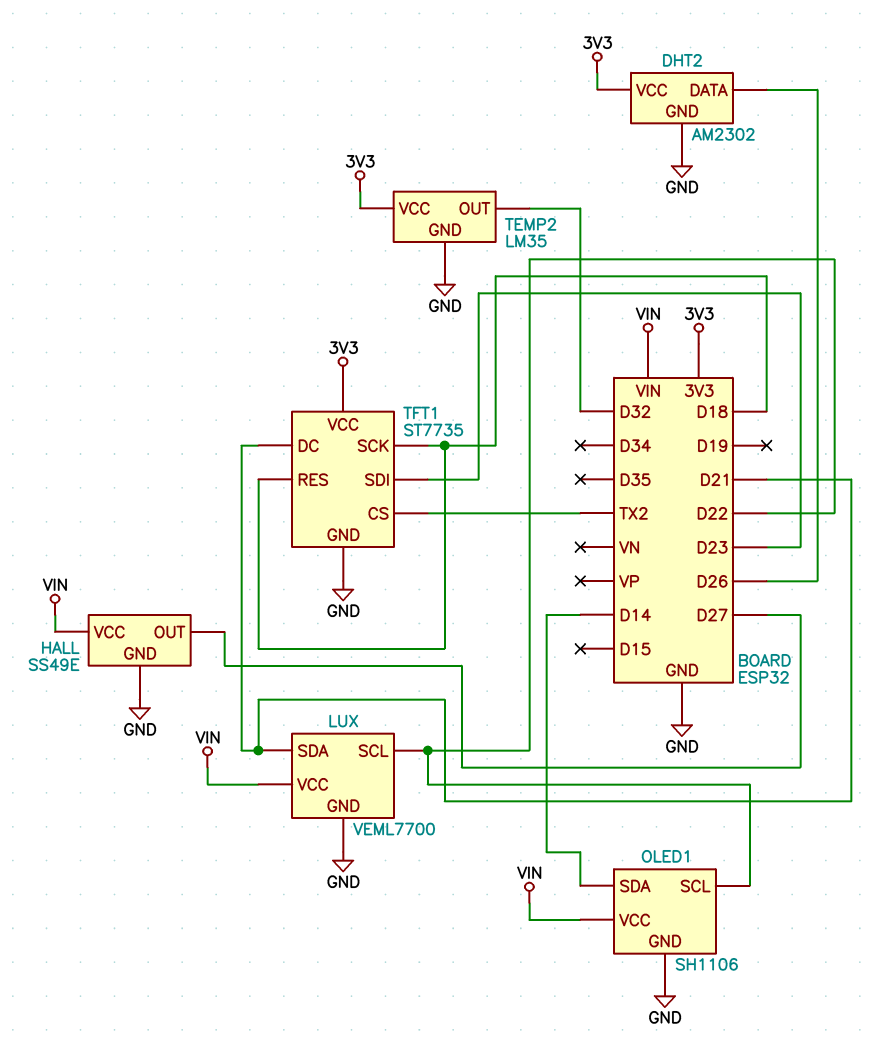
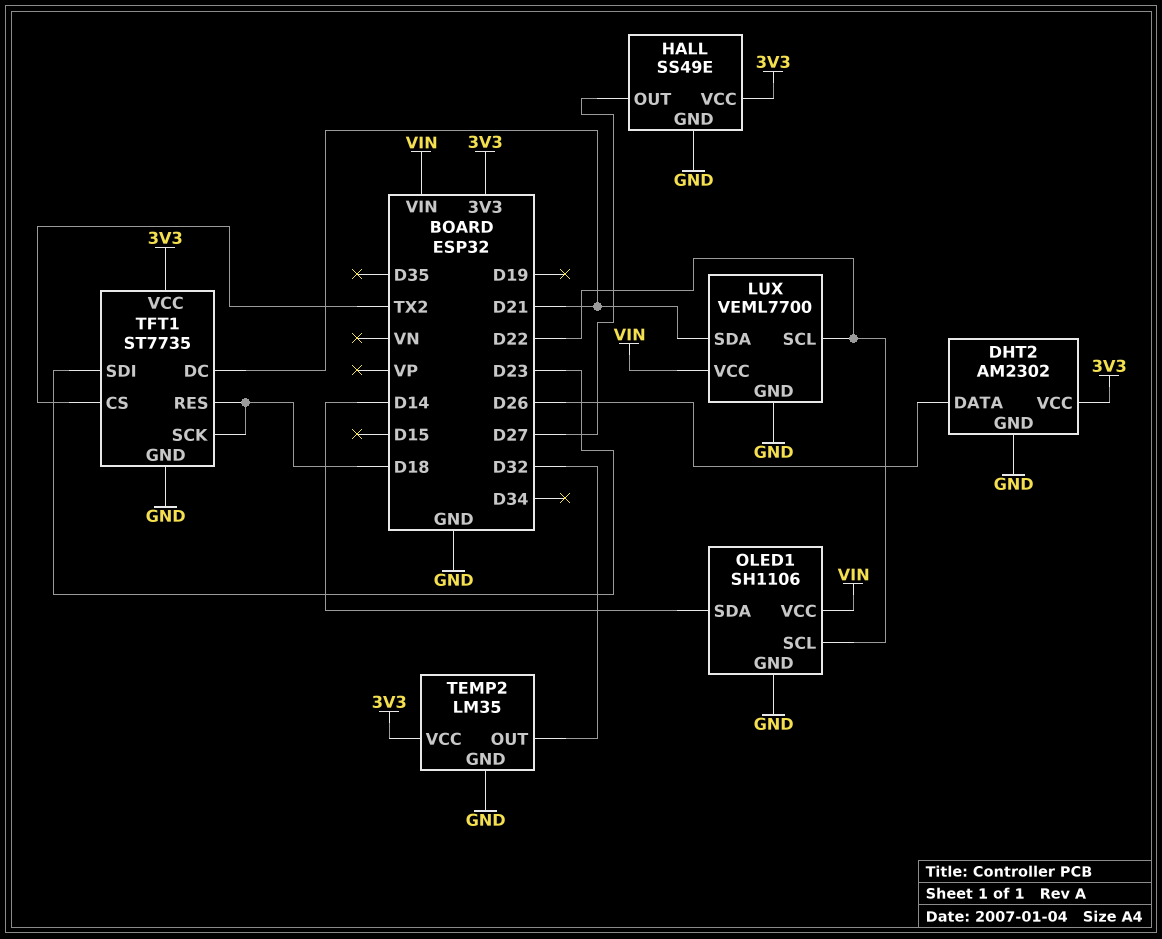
HALL pin VCC: VIN -> 3V3

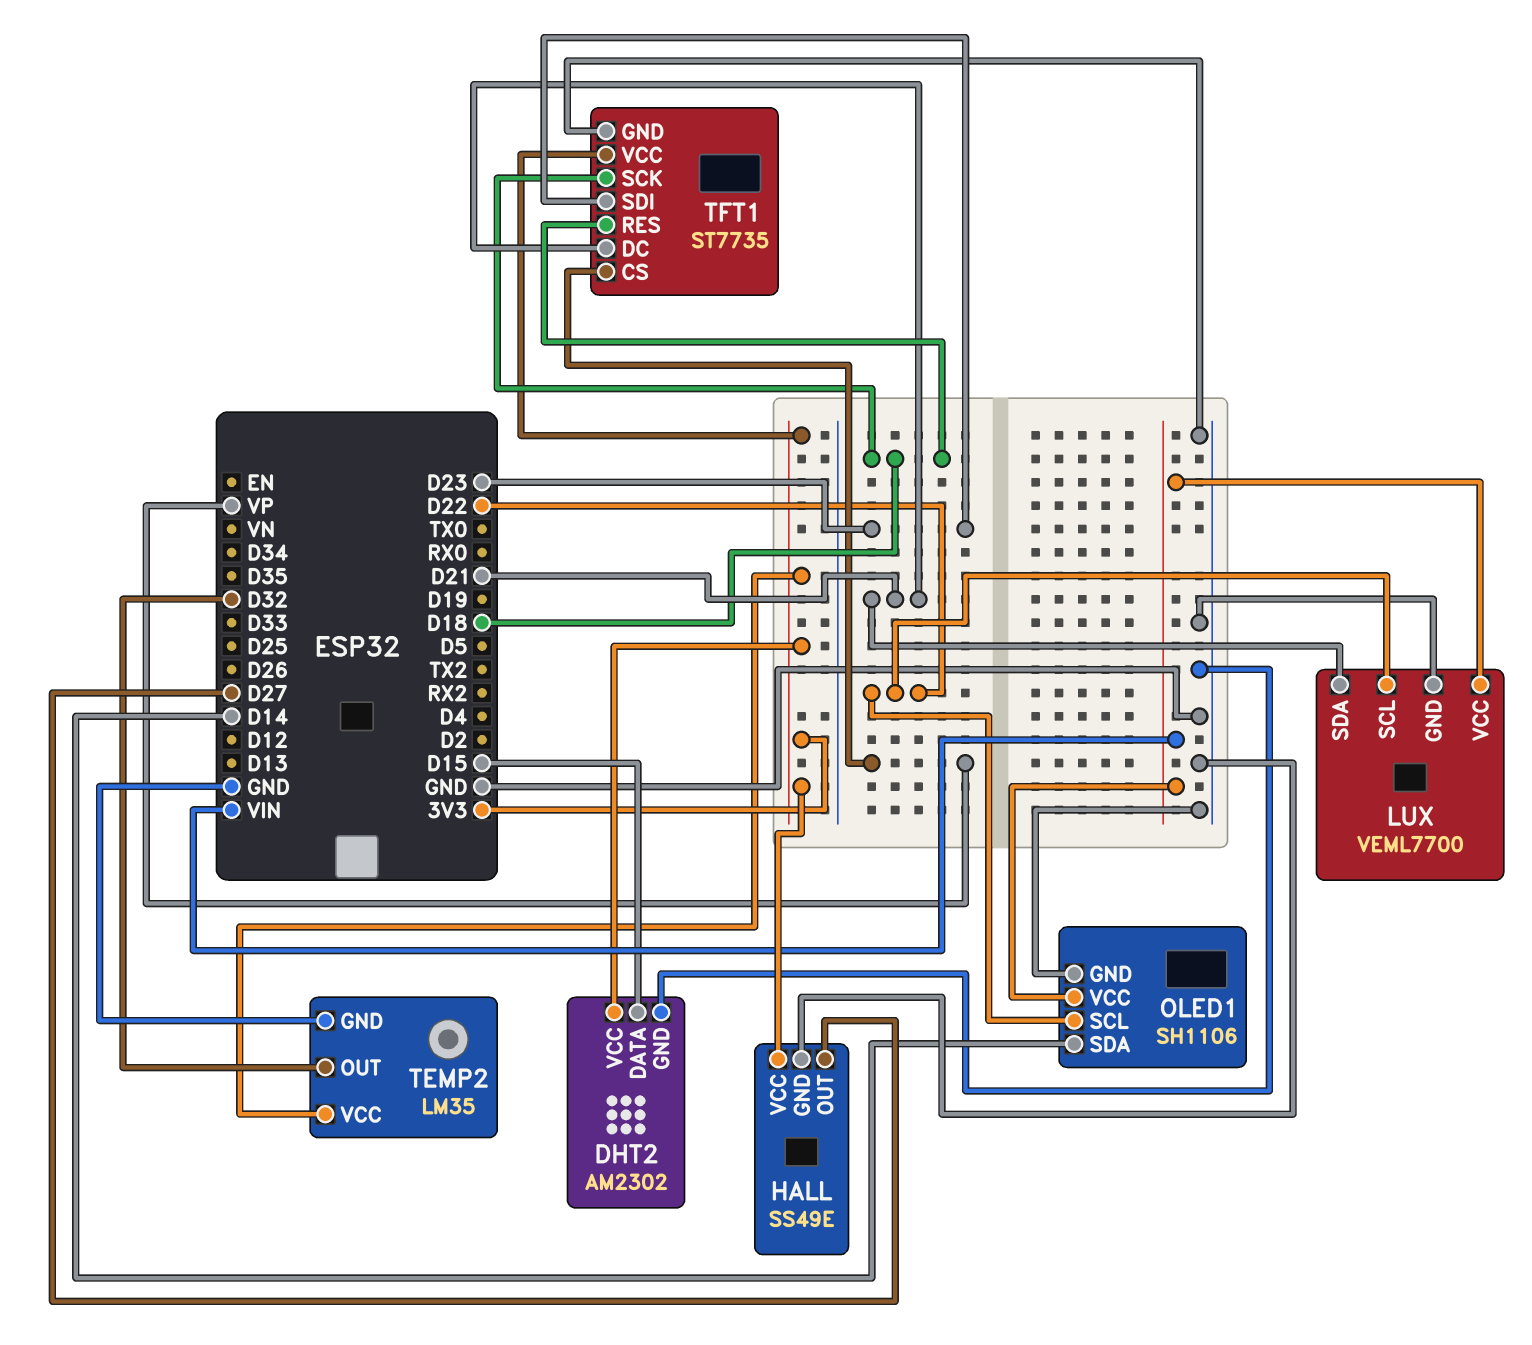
DHT2 pin DATA: D26 -> D15
TFT1 pin CS: TX2 -> VP

